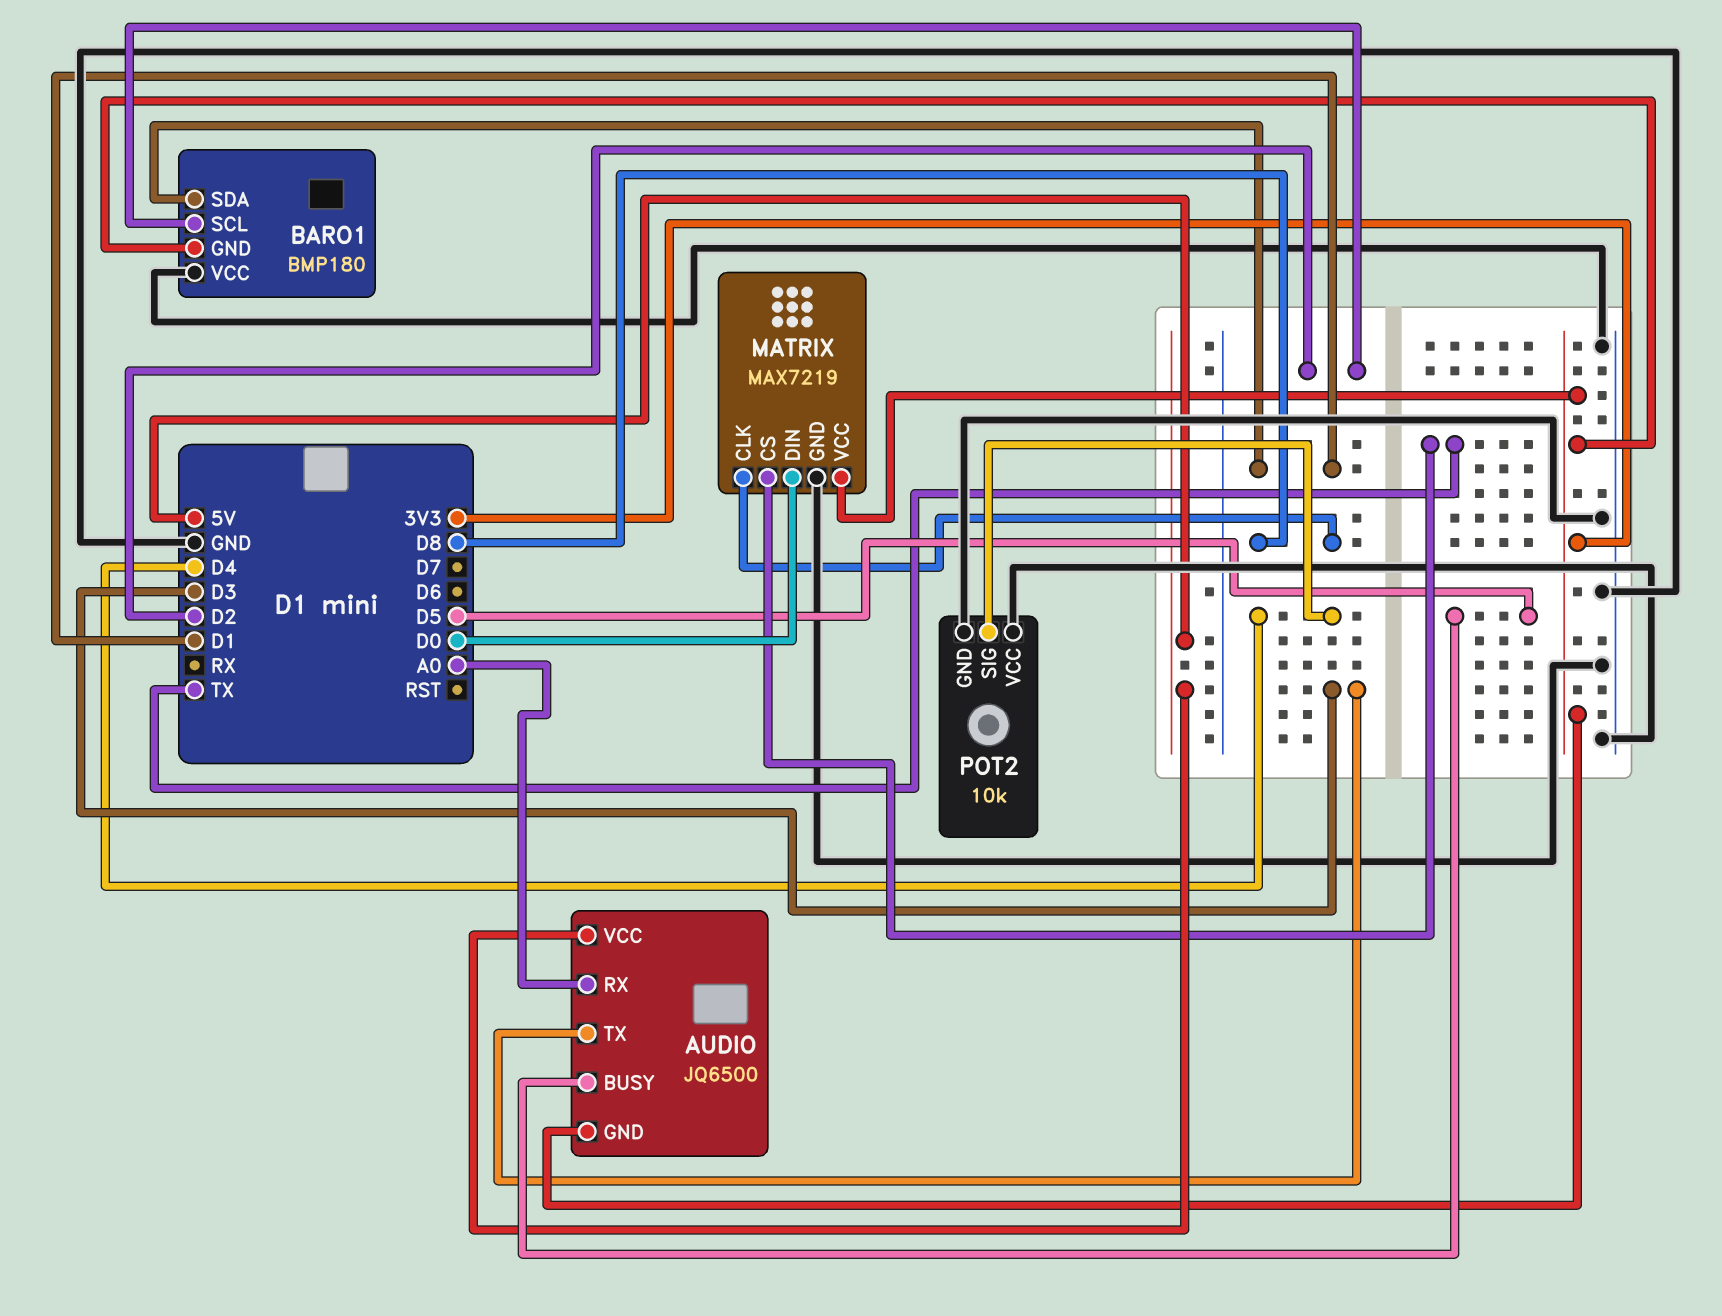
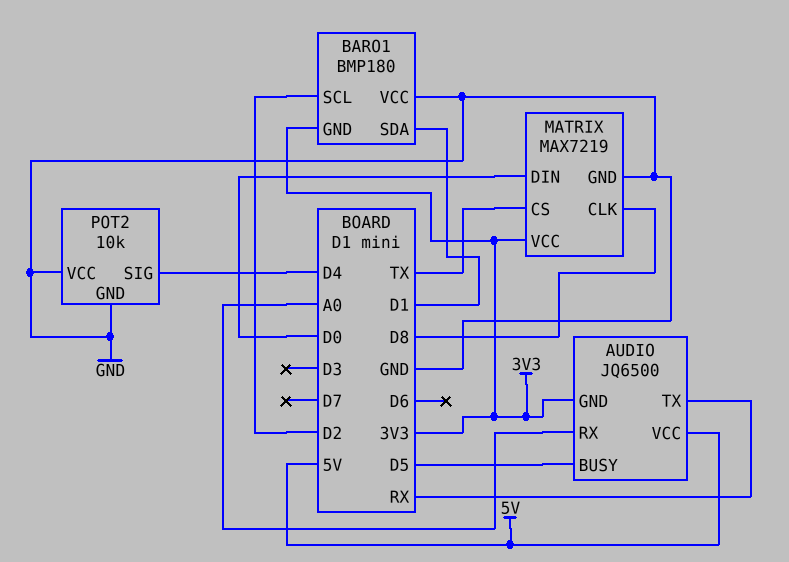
AUDIO pin TX: D3 -> RX

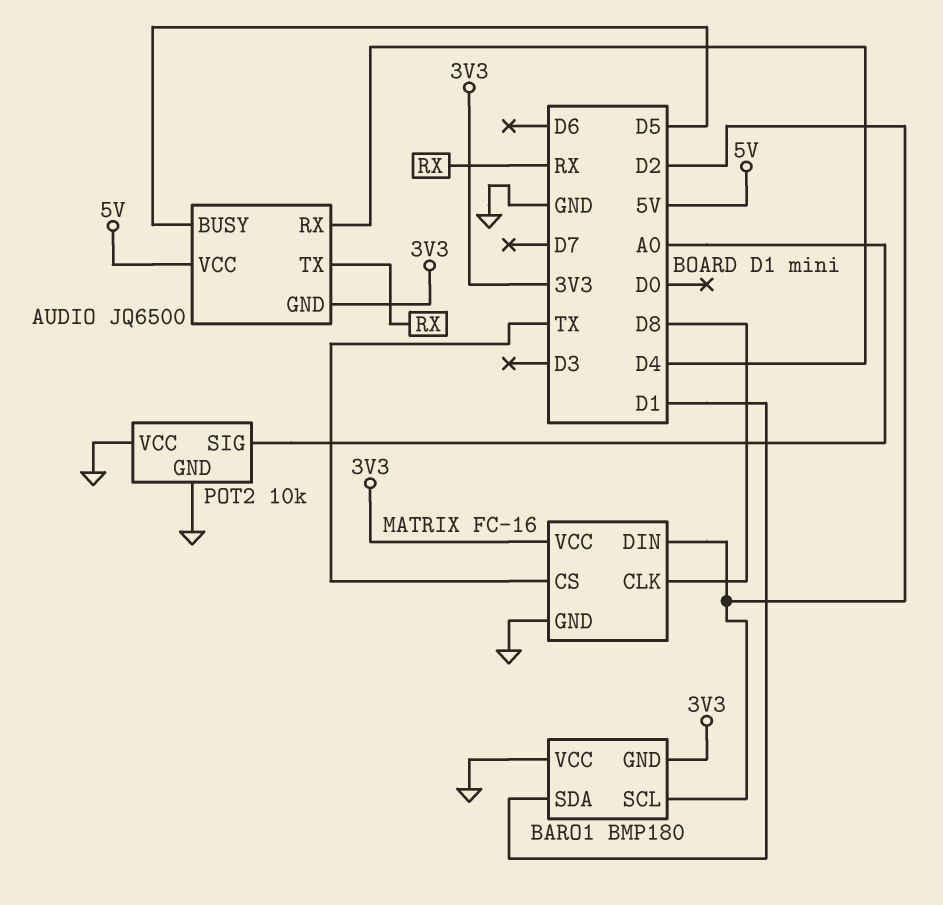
AUDIO pin RX: A0 -> D4
MATRIX: MAX7219 -> FC-16
MATRIX pin DIN: D0 -> D2
POT2 pin SIG: D4 -> A0

